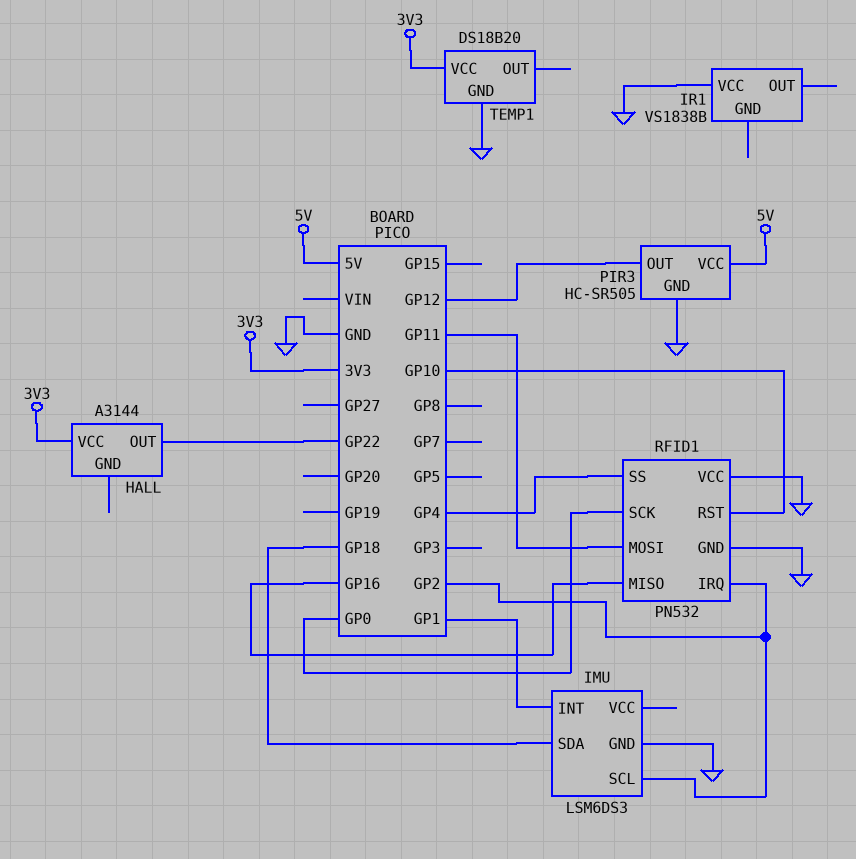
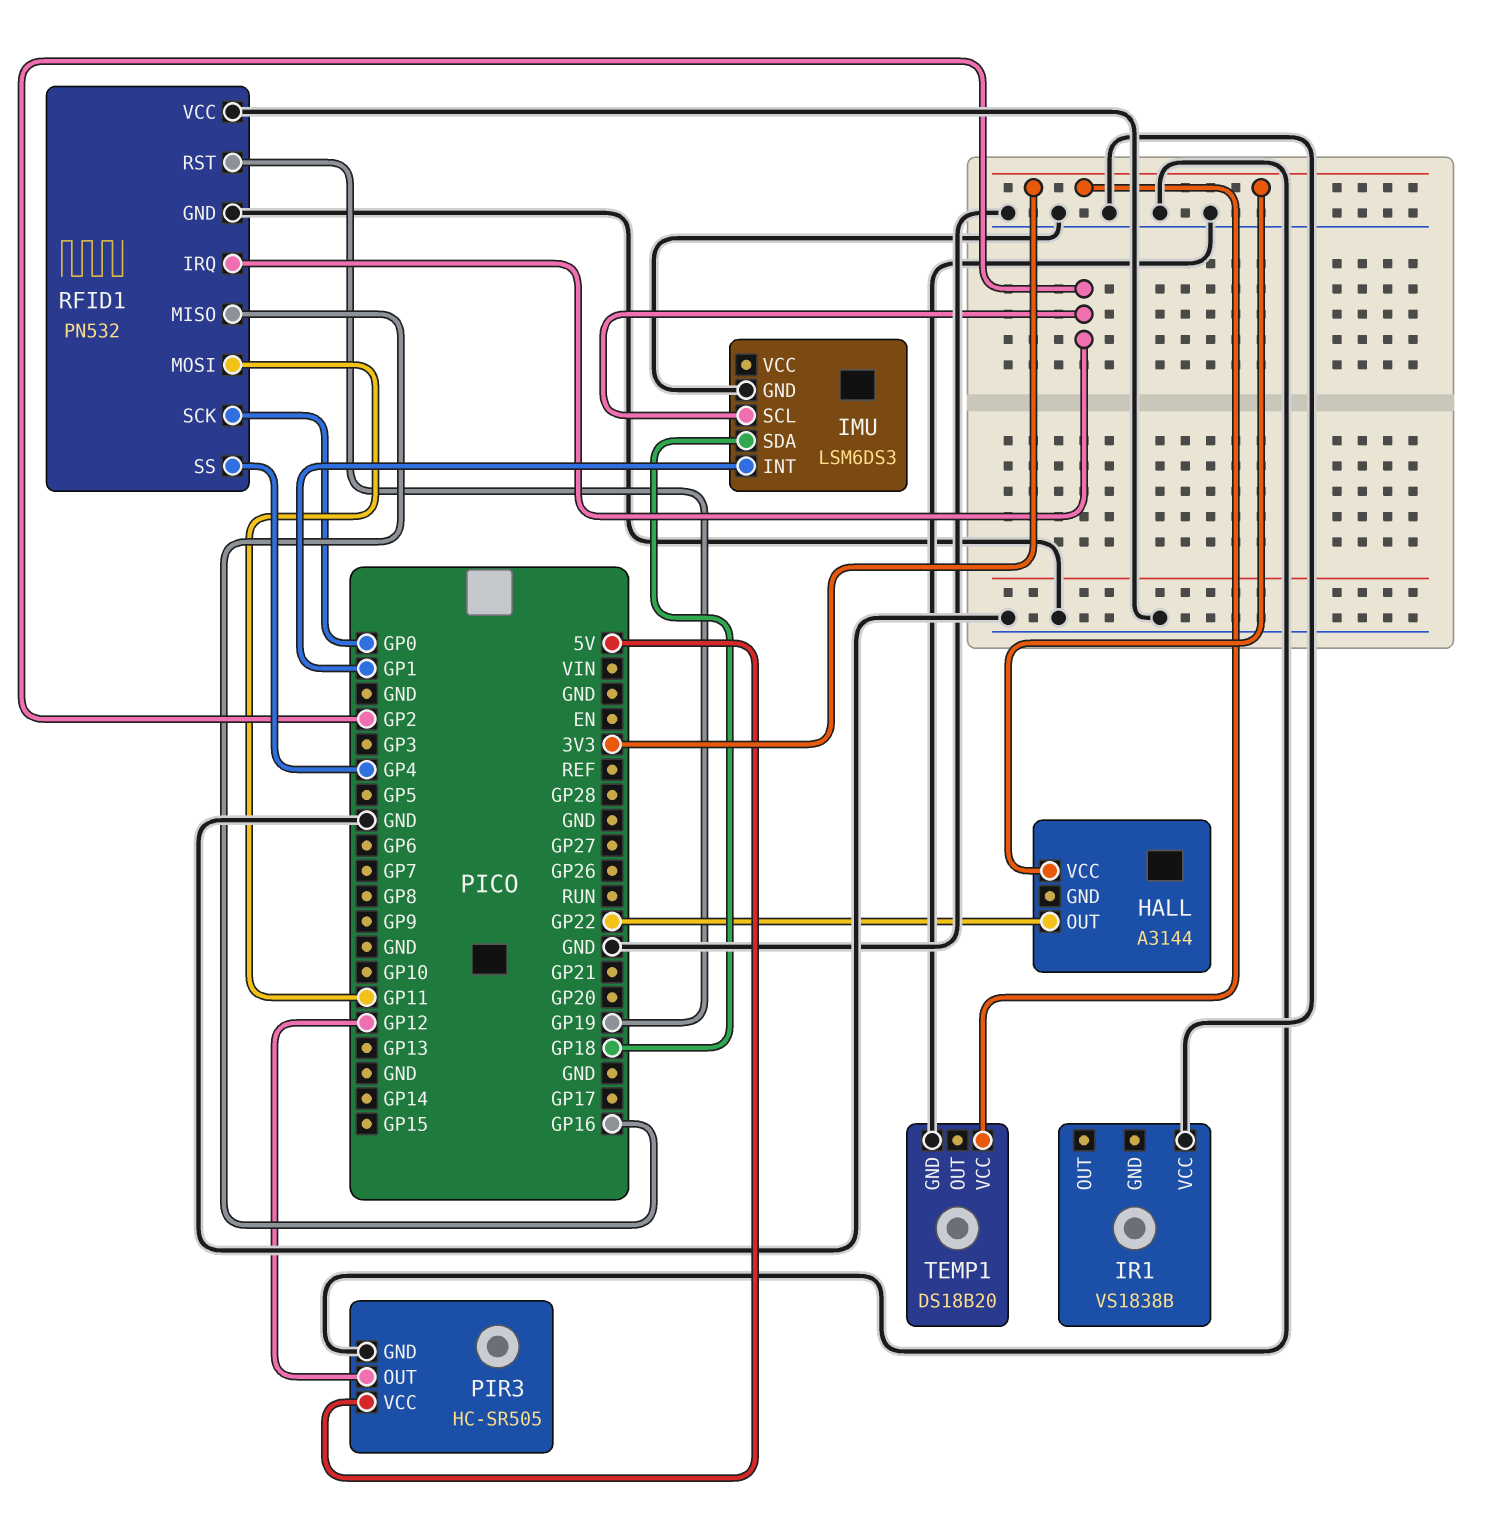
RFID1 pin RST: GP10 -> GP19

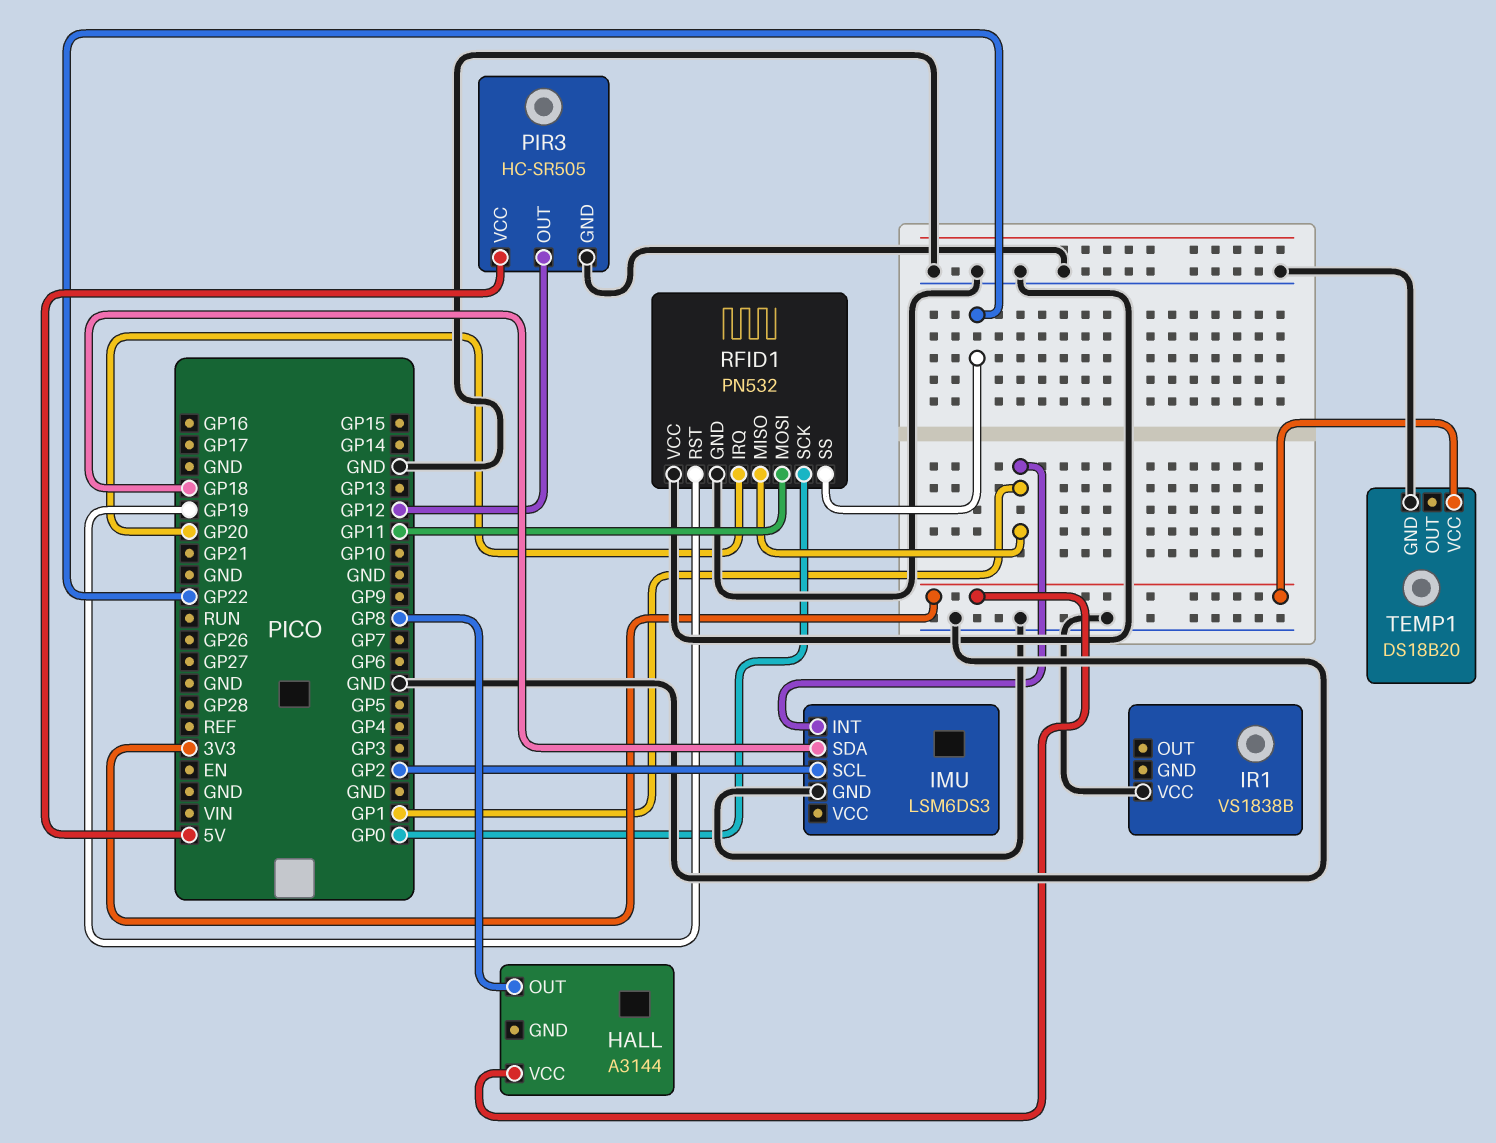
HALL pin OUT: GP22 -> GP8
RFID1 pin IRQ: GP2 -> GP20
RFID1 pin MISO: GP16 -> GP1
RFID1 pin SS: GP4 -> GP22

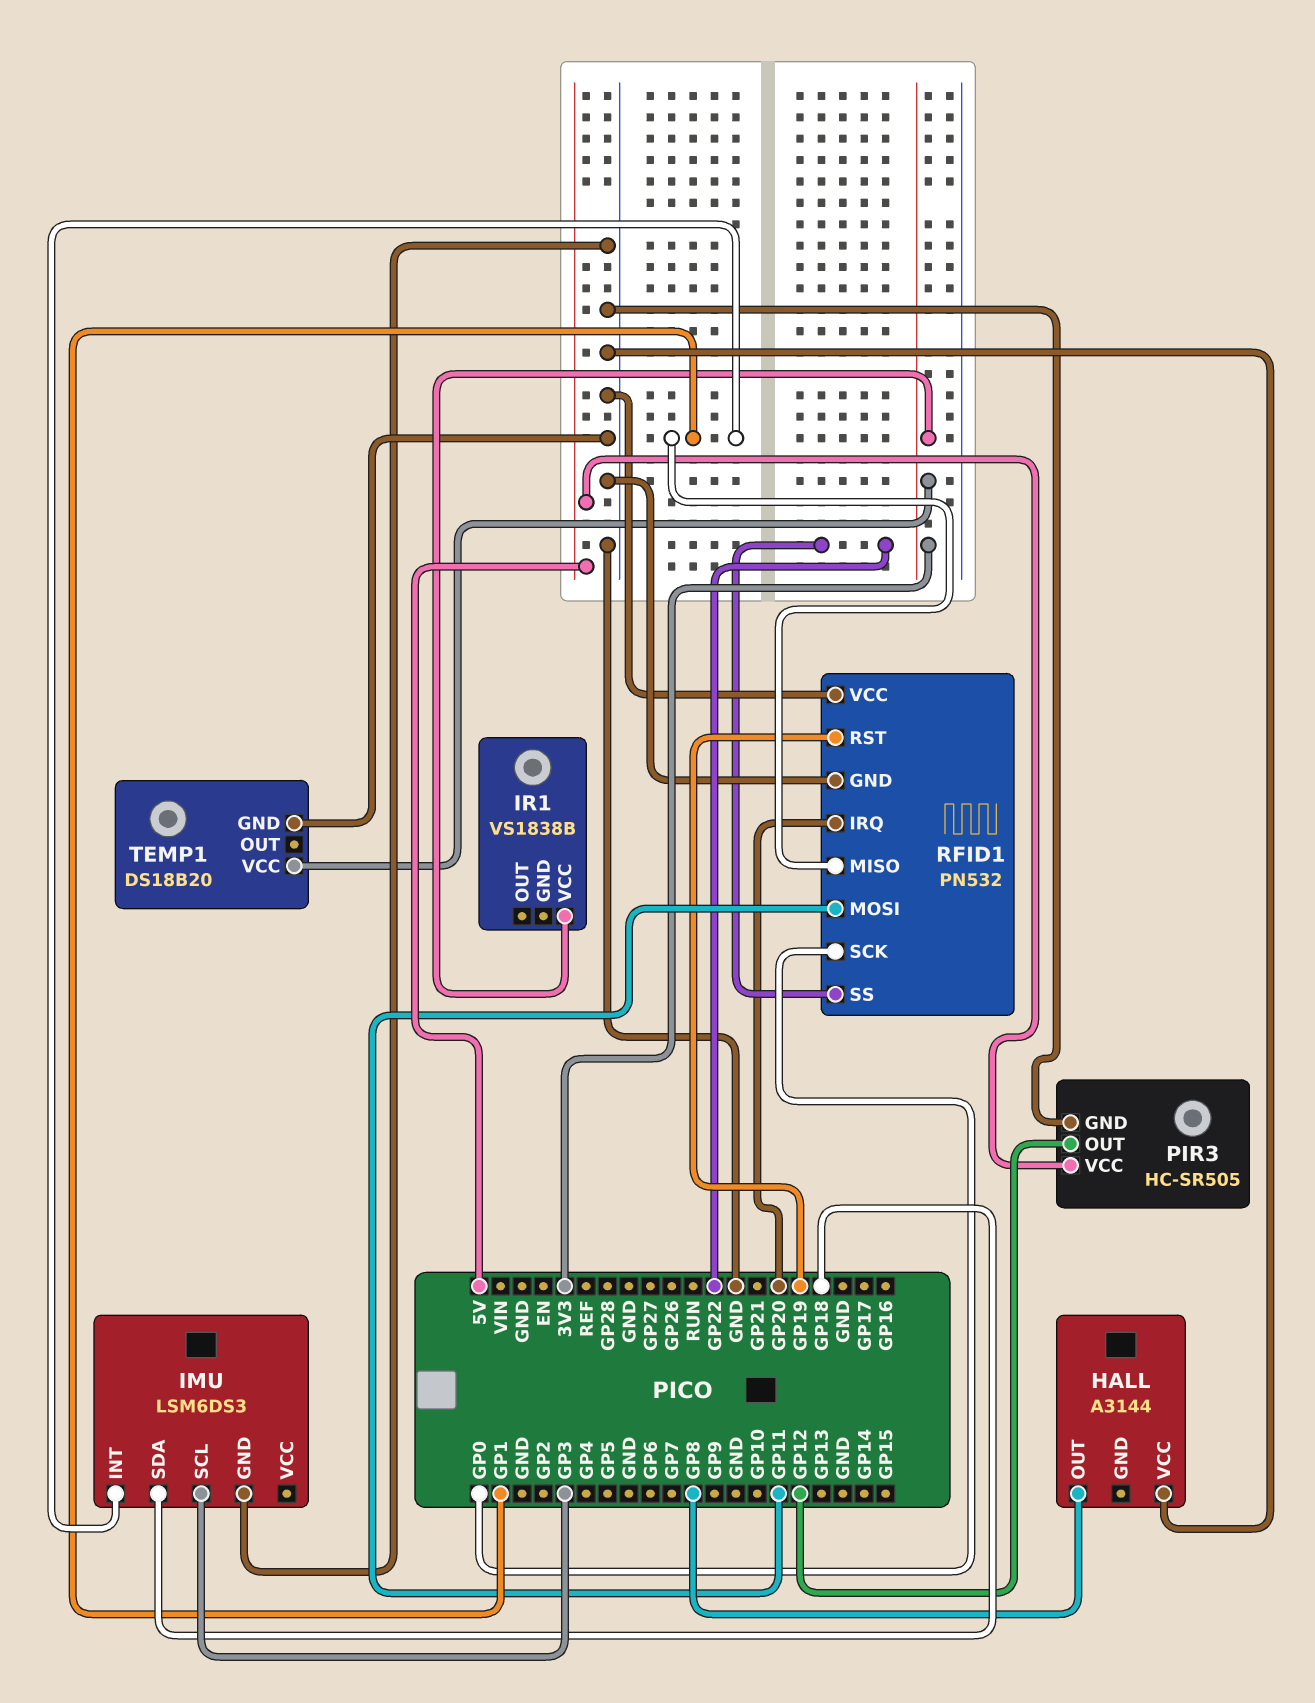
HALL pin VCC: 3V3 -> GND
IMU pin SCL: GP2 -> GP3
IR1 pin VCC: GND -> 3V3

